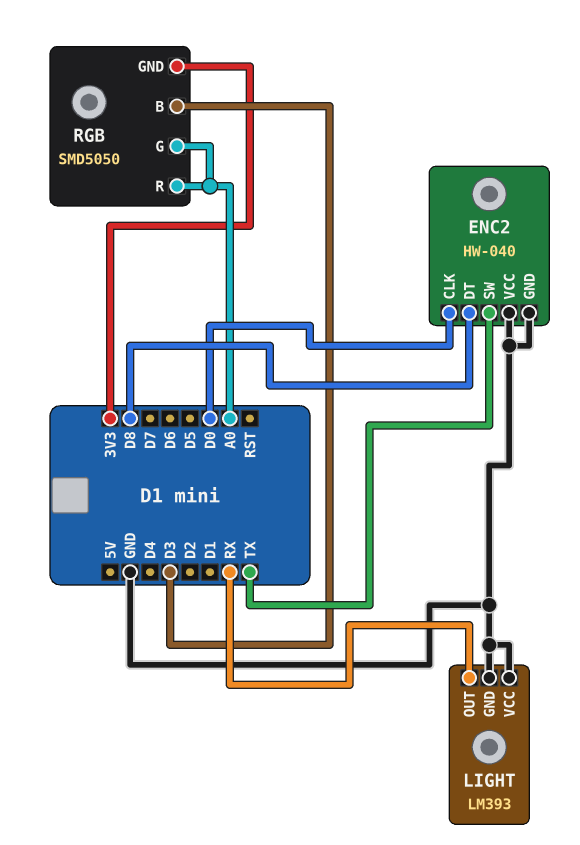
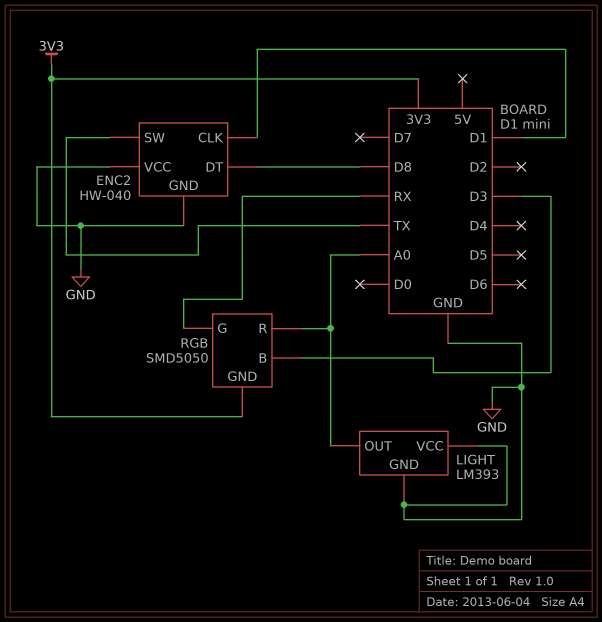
ENC2 pin CLK: D0 -> D1
LIGHT pin OUT: RX -> A0
RGB pin G: A0 -> RX

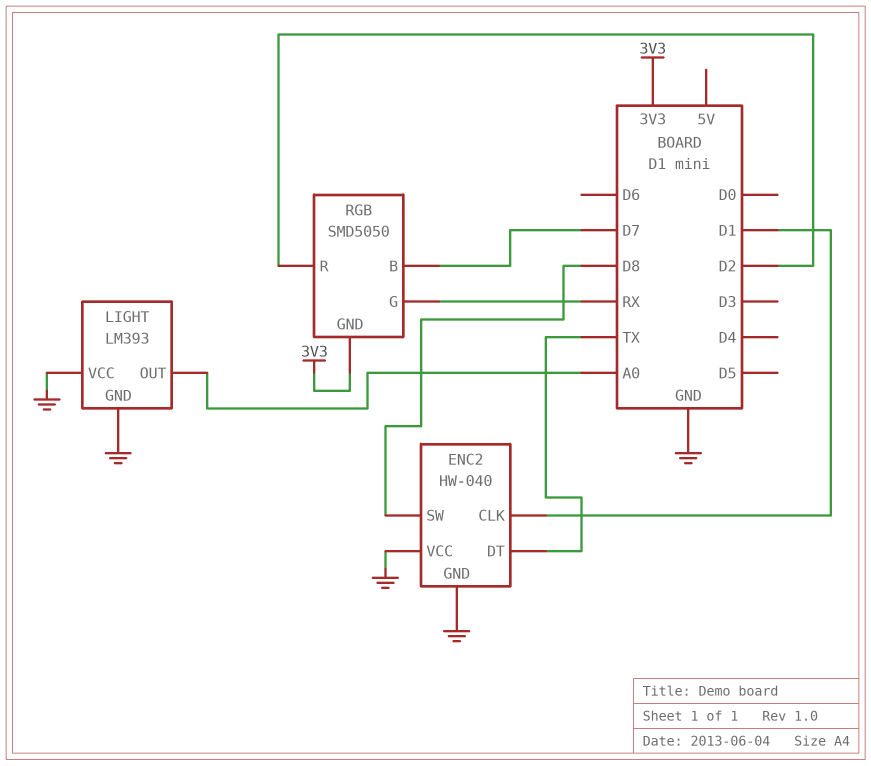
ENC2 pin DT: D8 -> TX
ENC2 pin SW: TX -> D8
RGB pin B: D3 -> D7
RGB pin R: A0 -> D2

